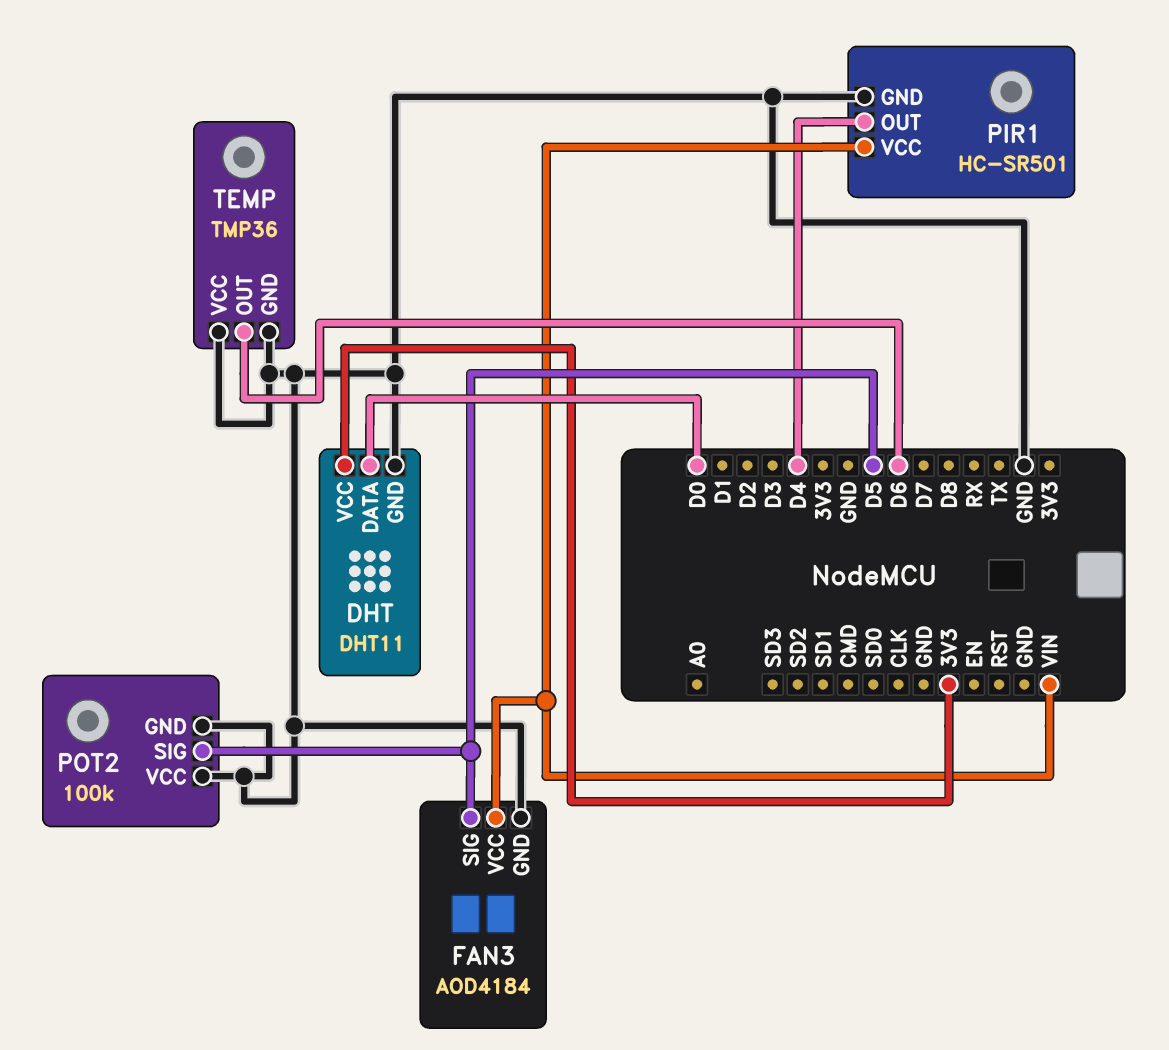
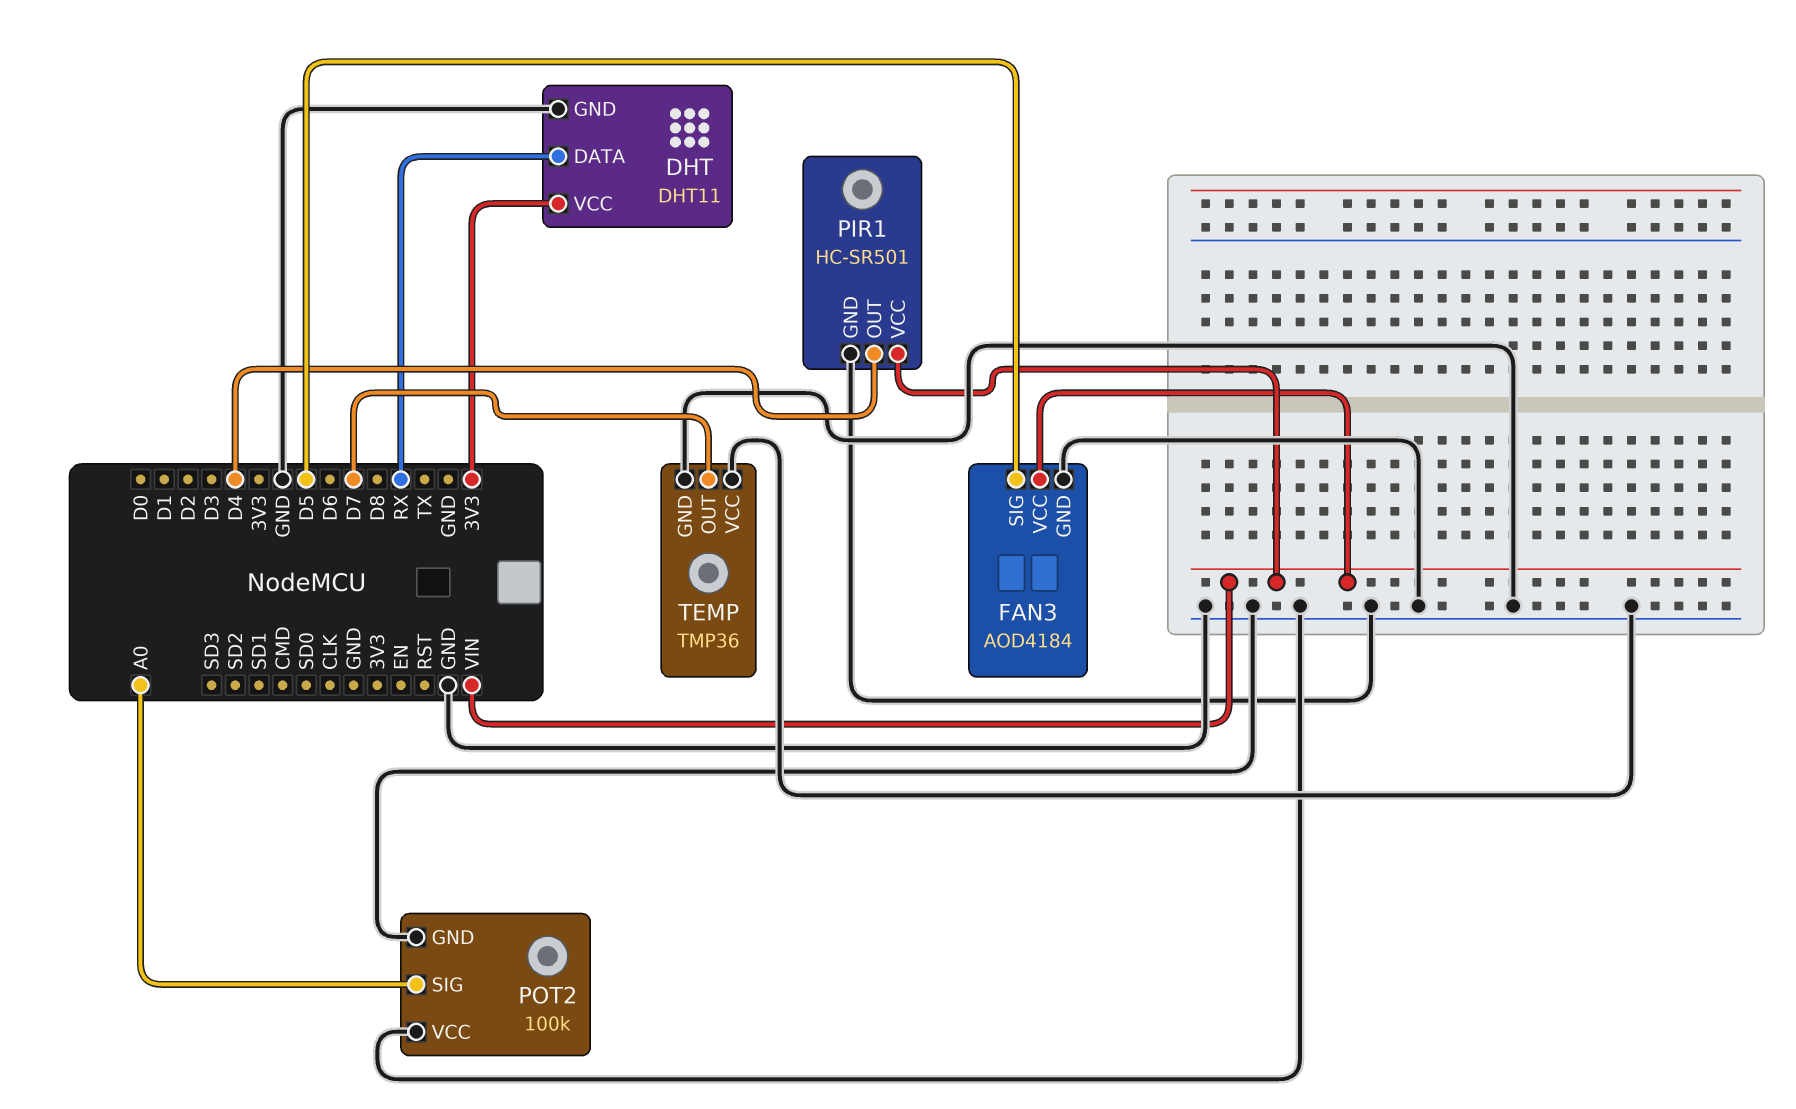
DHT pin DATA: D0 -> RX
POT2 pin SIG: D5 -> A0
TEMP pin OUT: D6 -> D7

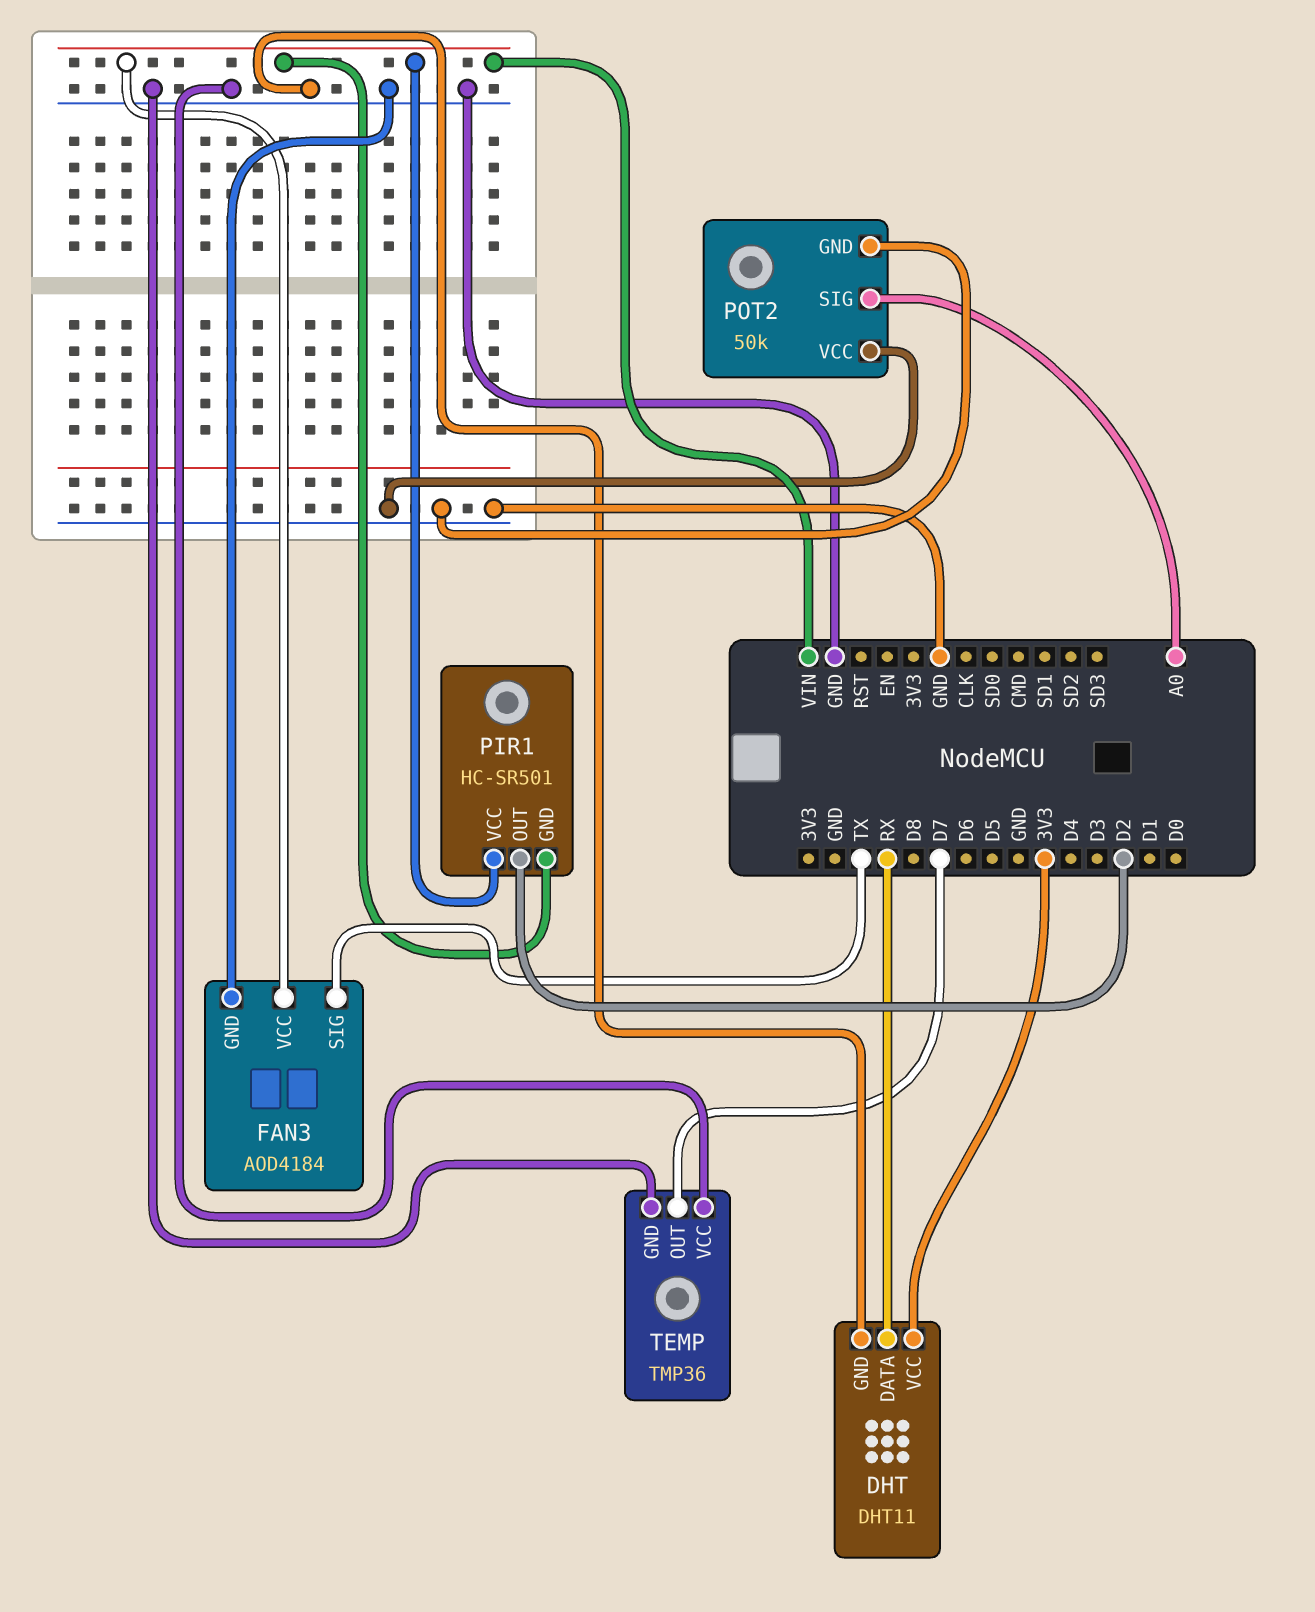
FAN3 pin SIG: D5 -> TX
PIR1 pin GND: GND -> VIN
PIR1 pin OUT: D4 -> D2
POT2: 100k -> 50k

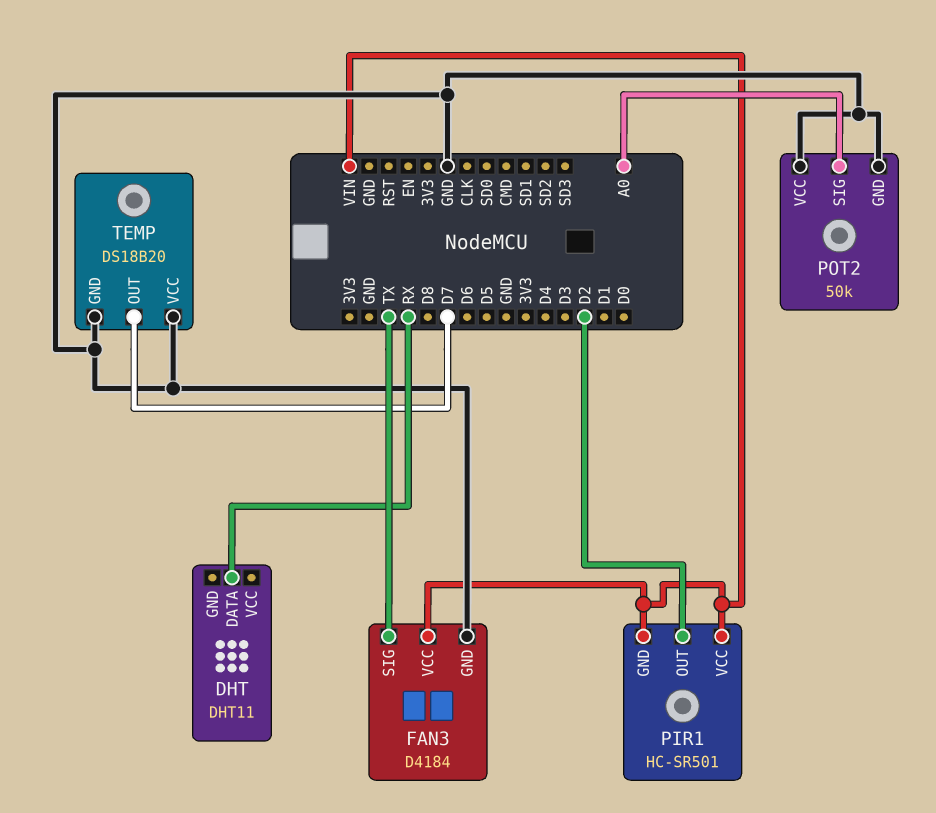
DHT pin GND: GND -> none
DHT pin VCC: 3V3 -> none
FAN3: AOD4184 -> D4184
TEMP: TMP36 -> DS18B20

